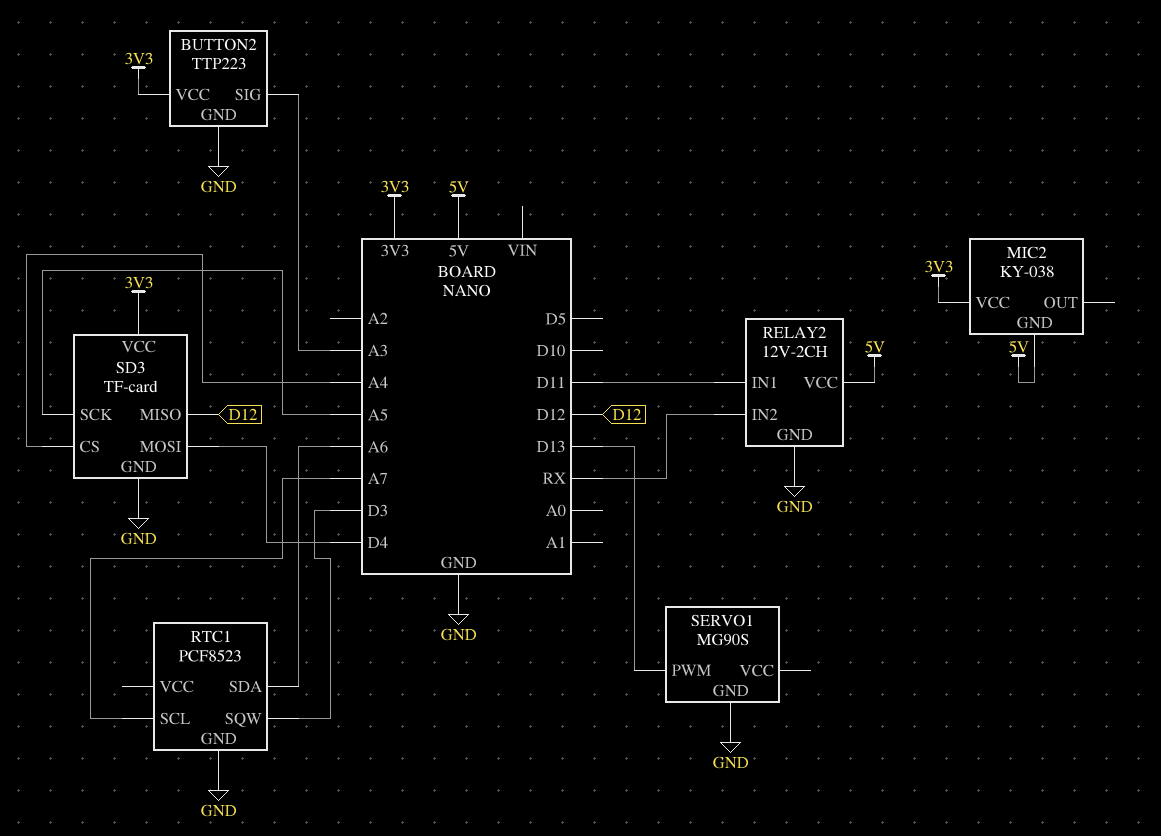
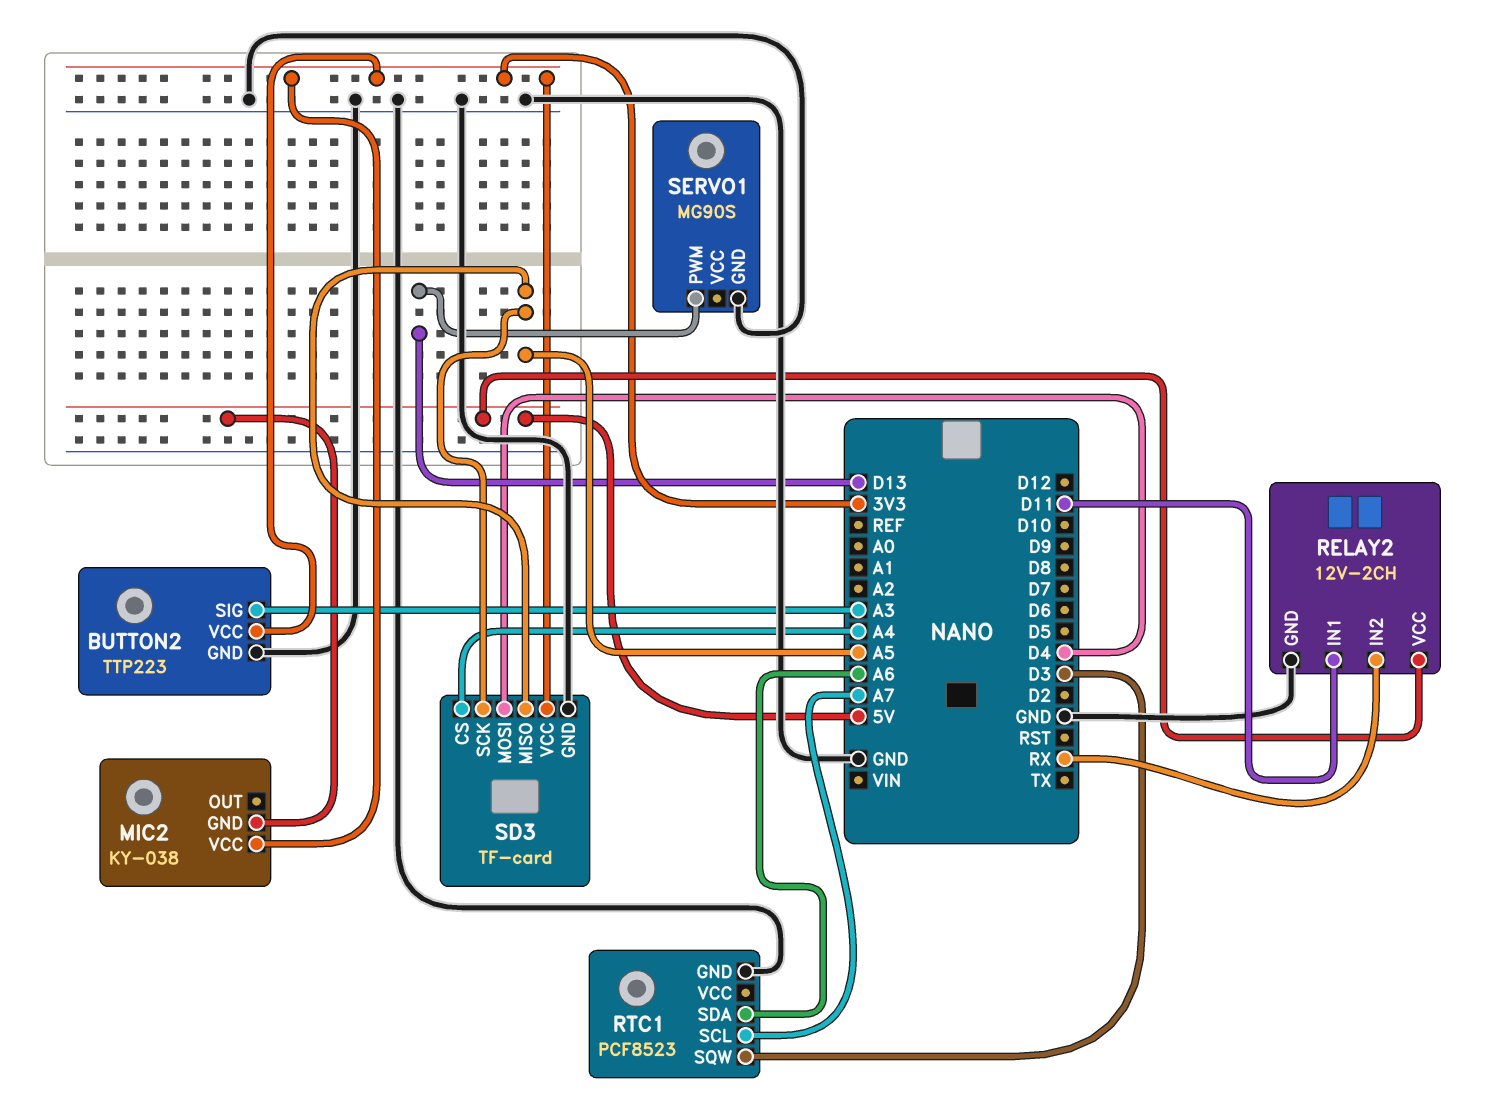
SD3 pin MISO: D12 -> A5

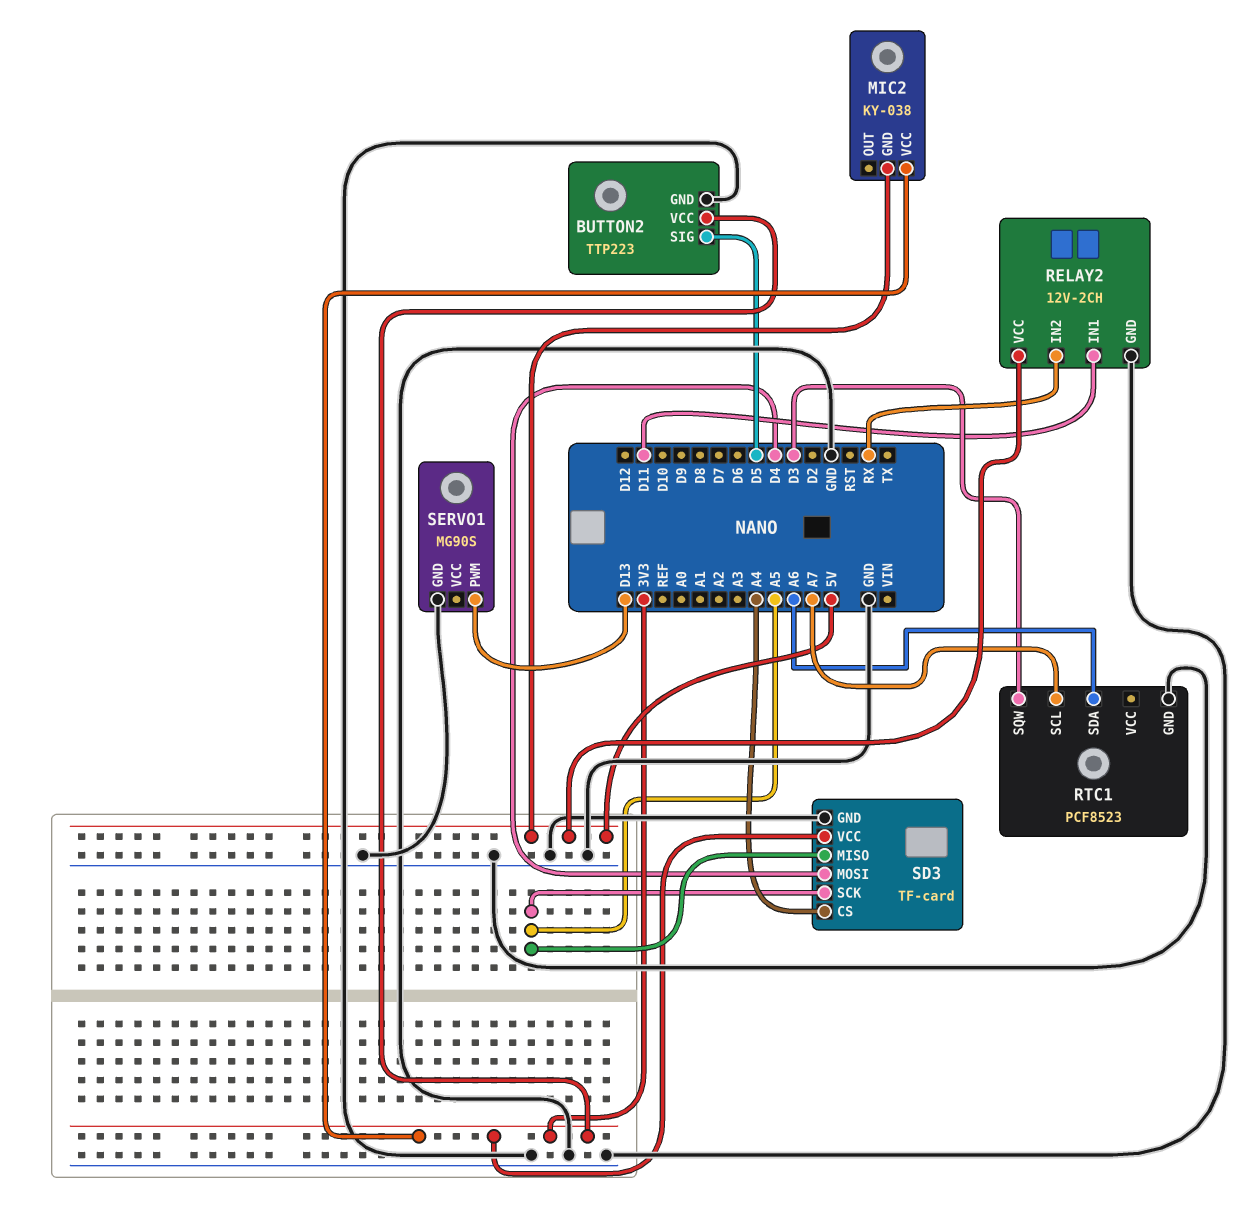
BUTTON2 pin SIG: A3 -> D5

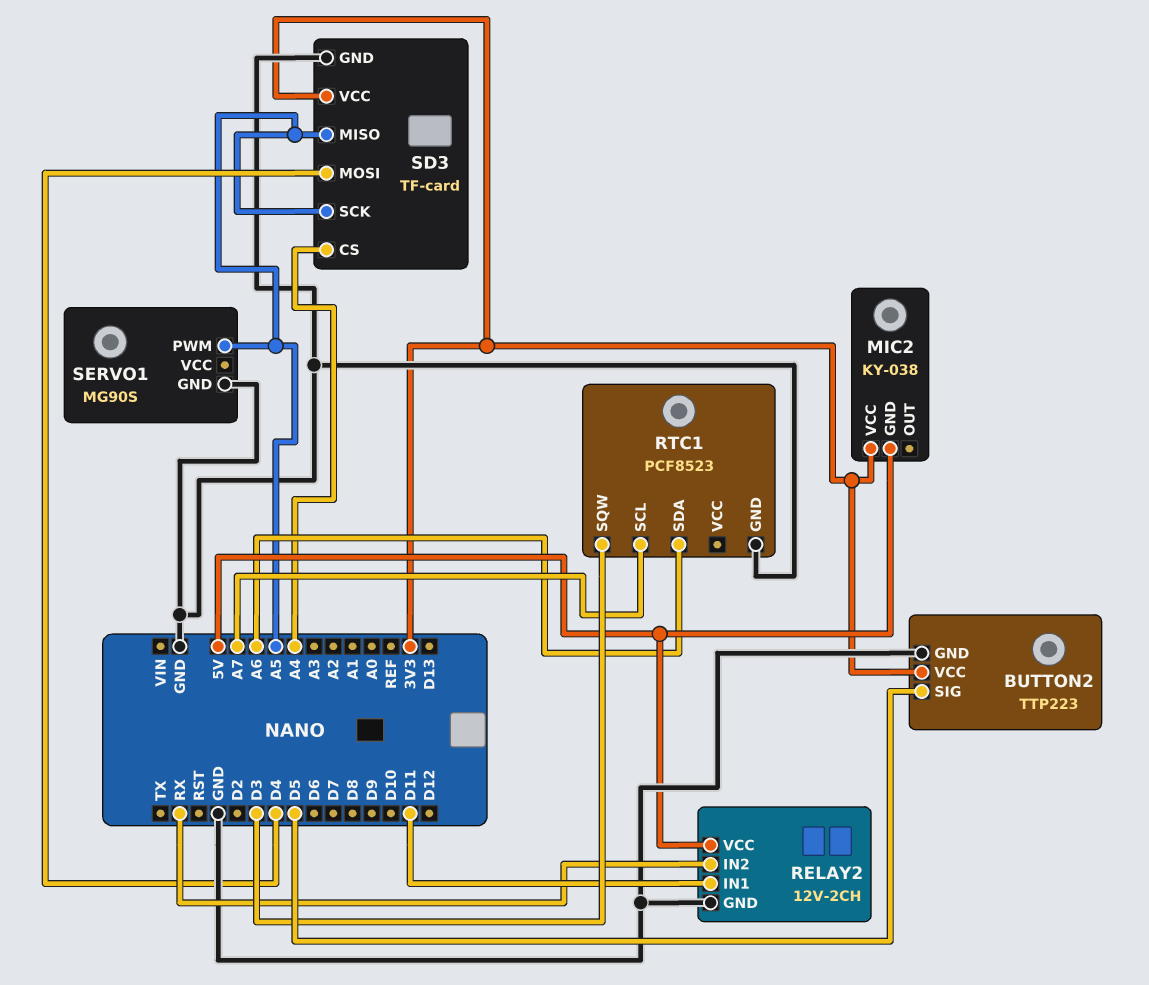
SERVO1 pin PWM: D13 -> A5

